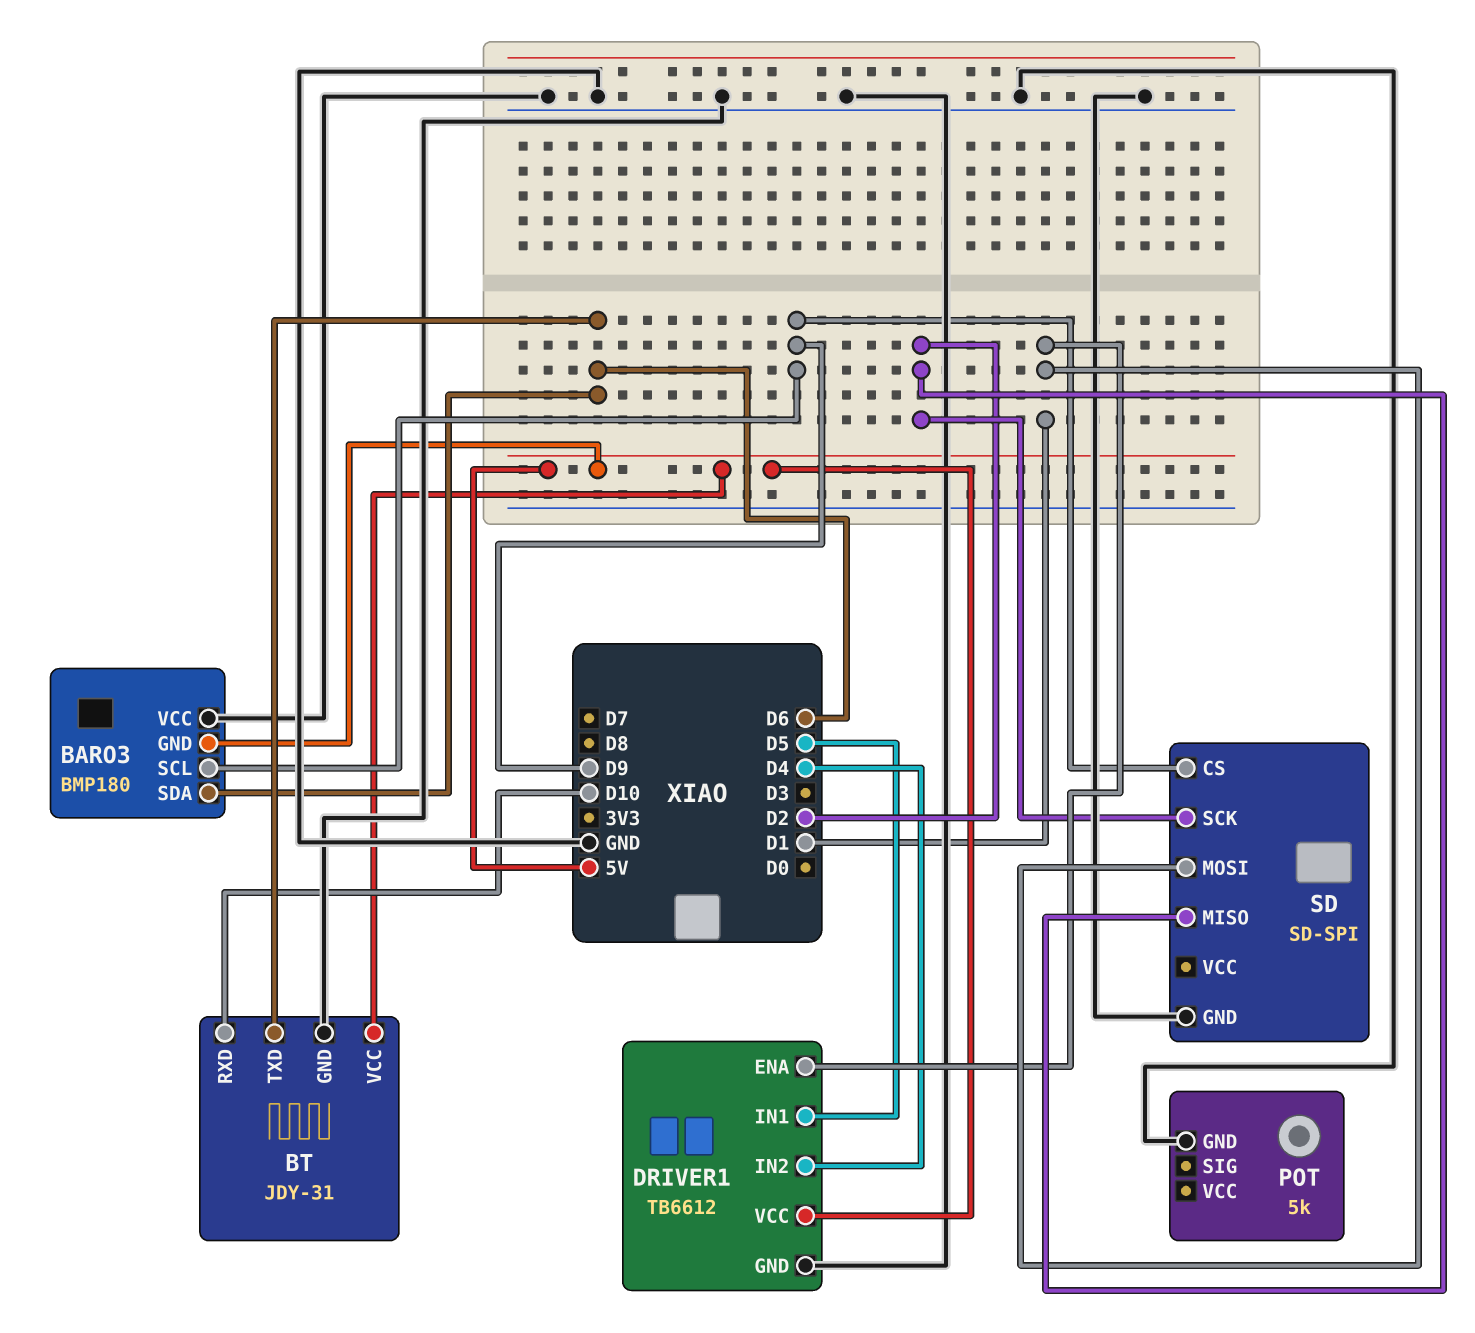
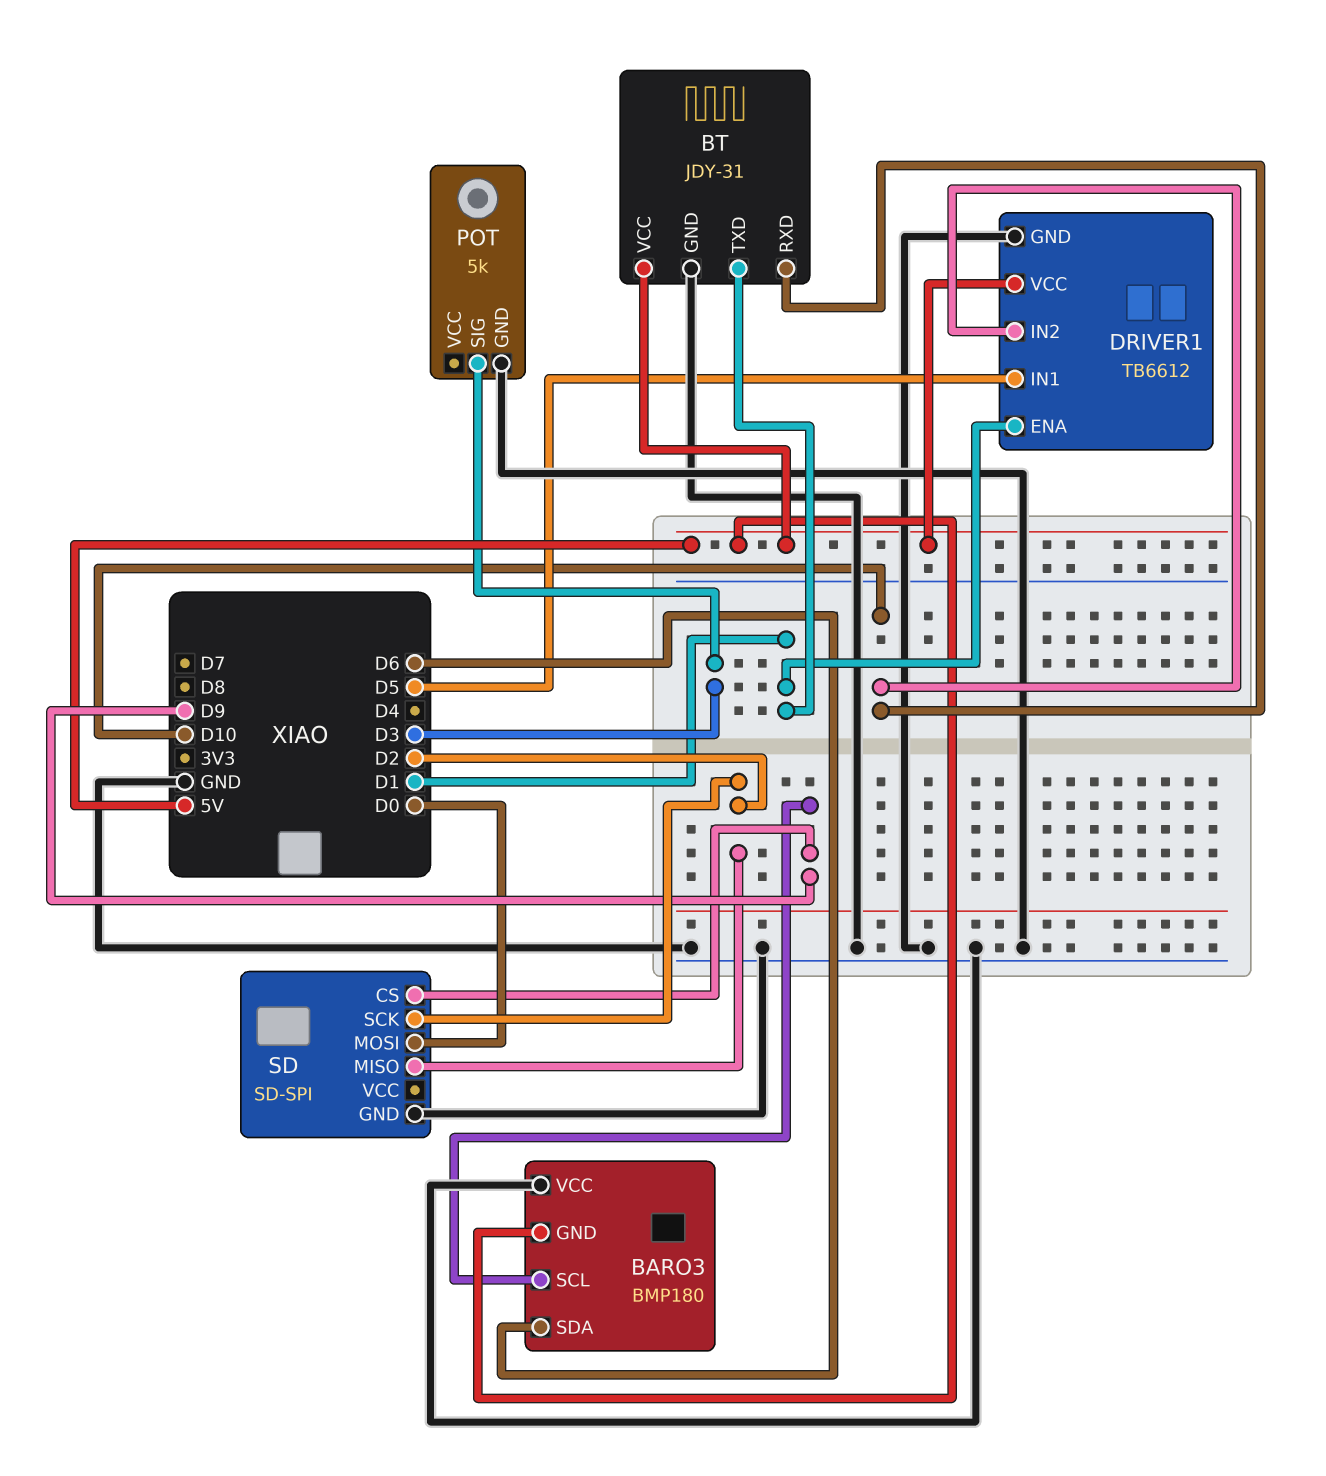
BT pin TXD: D6 -> D1
DRIVER1 pin IN2: D4 -> D10
POT pin SIG: none -> D3
SD pin MOSI: D1 -> D0

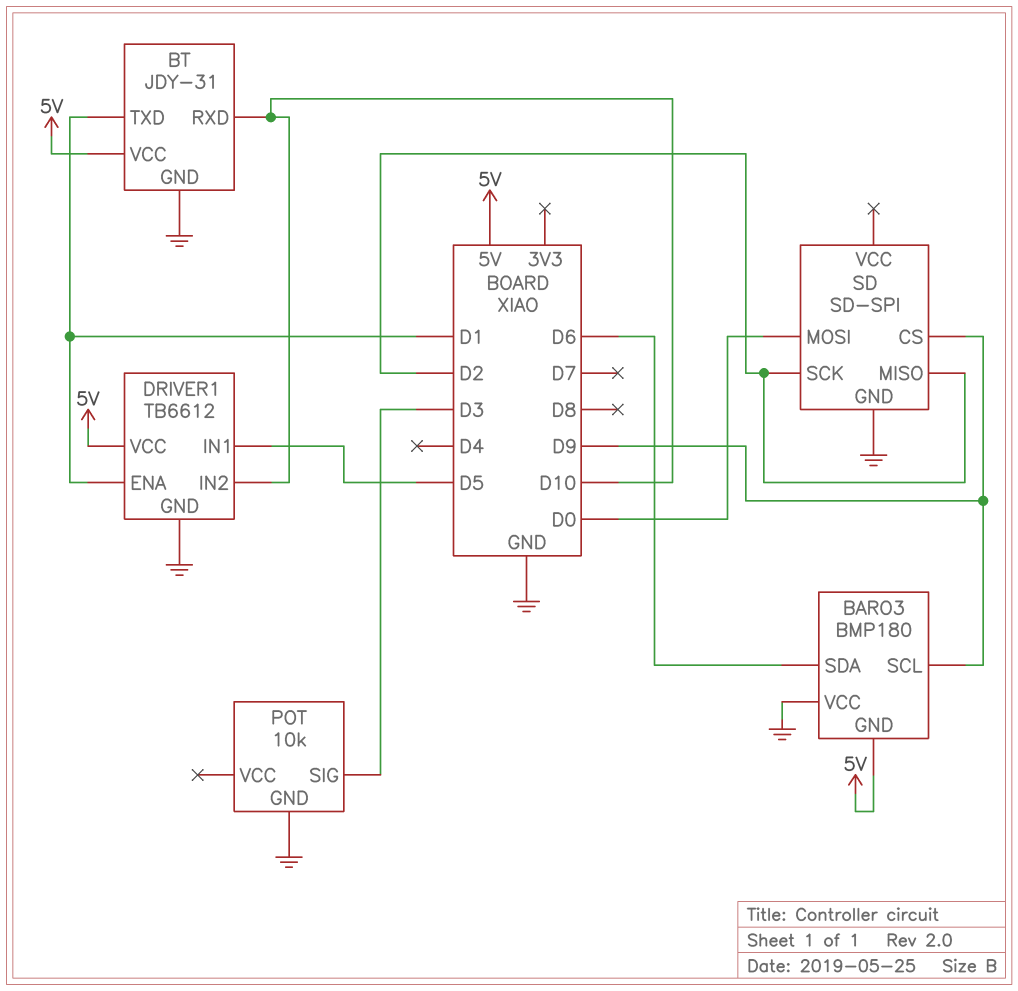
POT: 5k -> 10k

